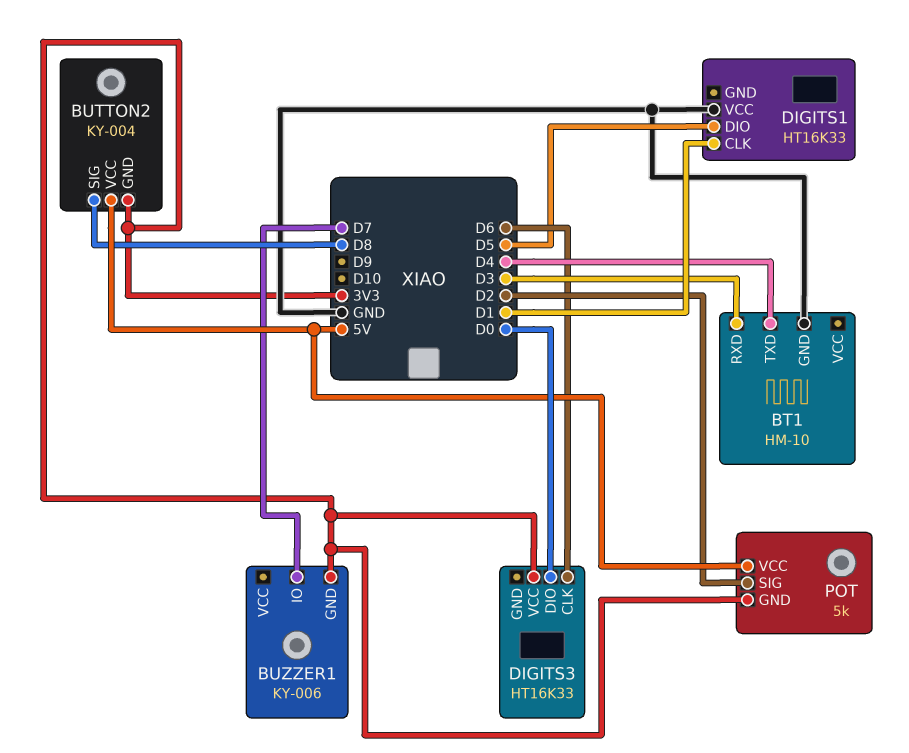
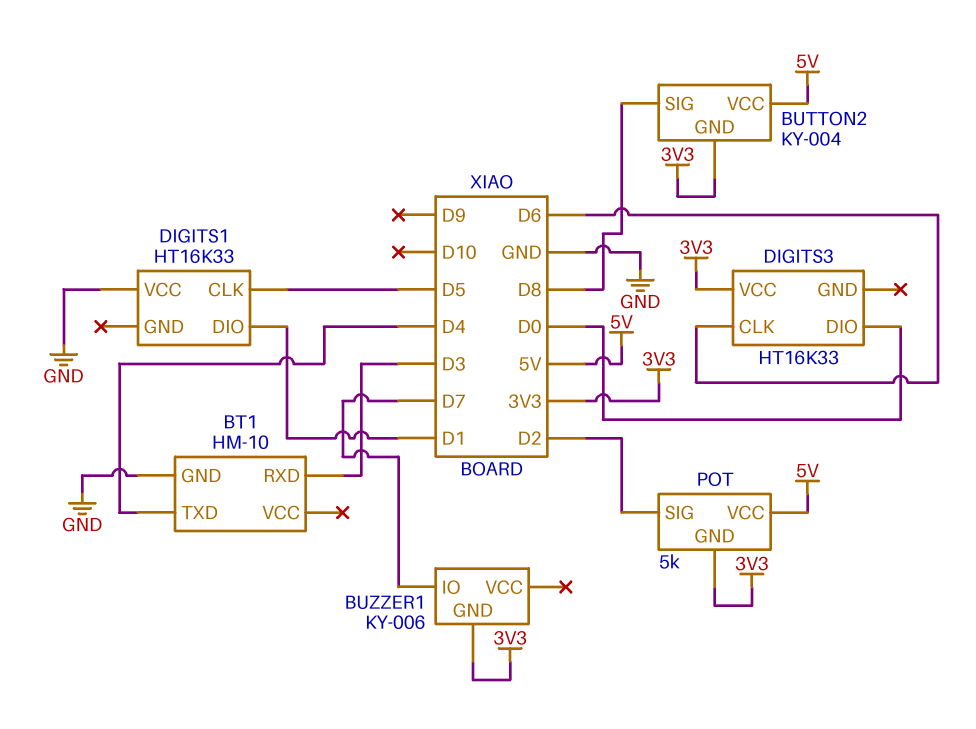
DIGITS1 pin CLK: D1 -> D5
DIGITS1 pin DIO: D5 -> D1

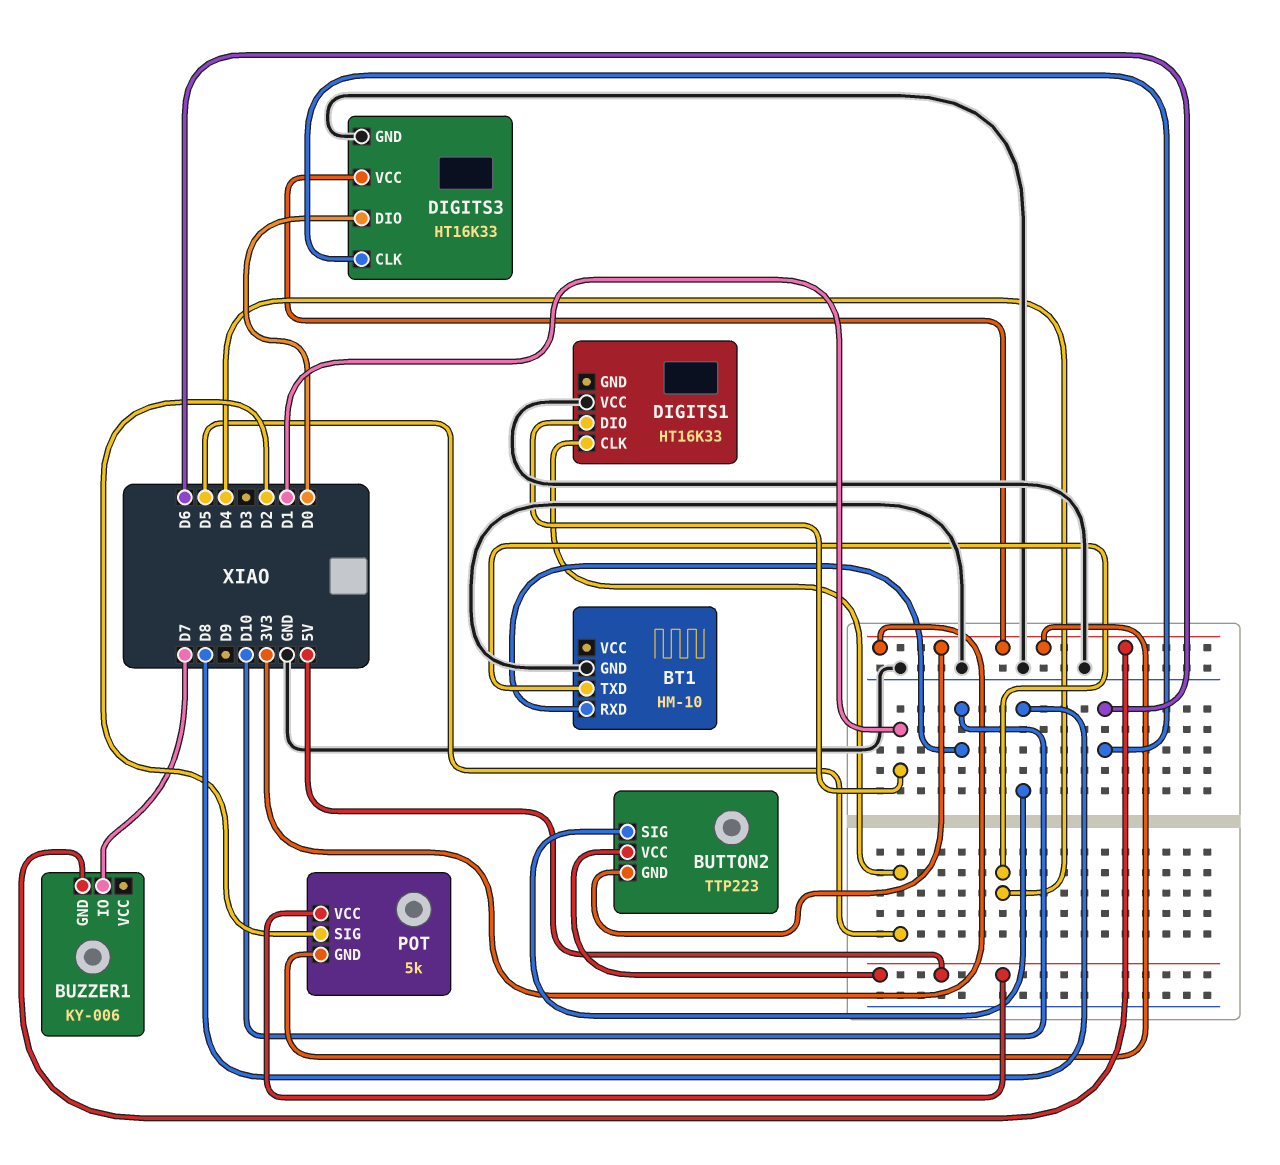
BT1 pin RXD: D3 -> D10
BUTTON2: KY-004 -> TTP223
DIGITS3 pin GND: none -> GND

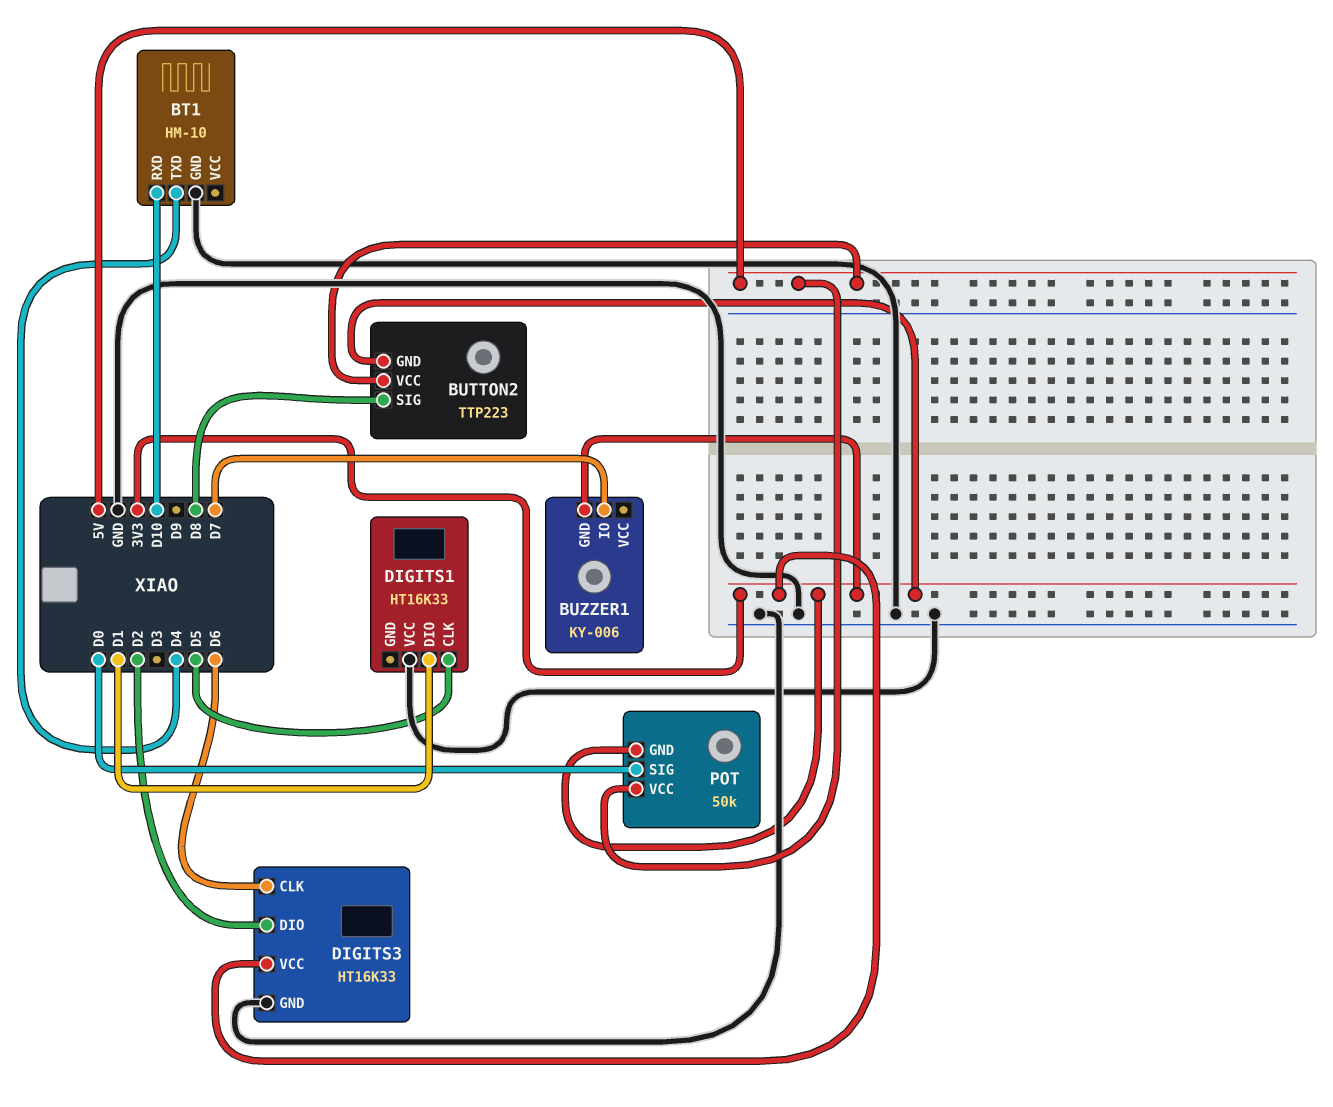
DIGITS3 pin DIO: D0 -> D2
POT: 5k -> 50k
POT pin SIG: D2 -> D0

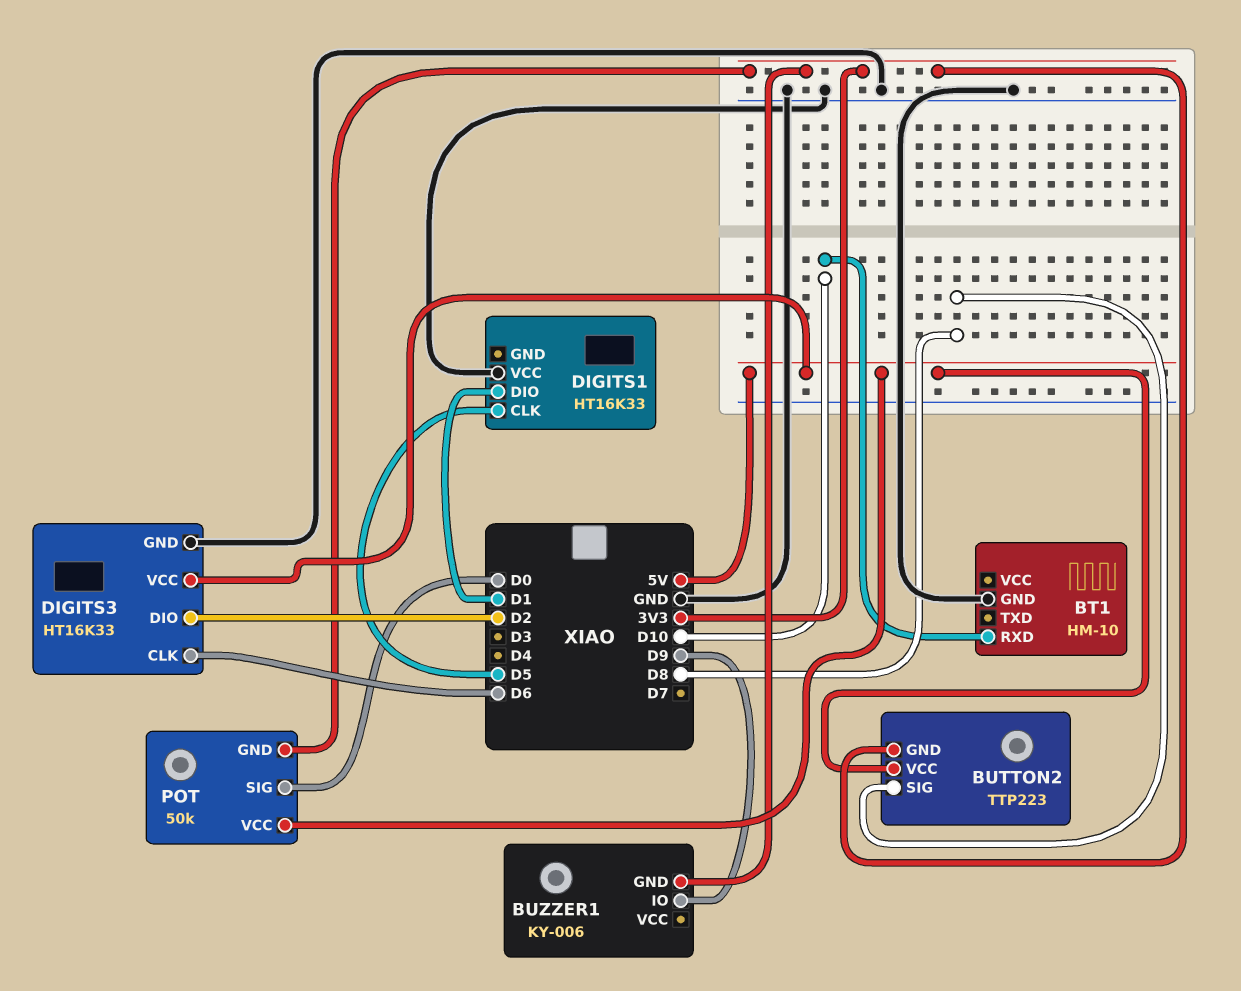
BT1 pin TXD: D4 -> none
BUZZER1 pin IO: D7 -> D9
DIGITS3 pin VCC: 3V3 -> 5V

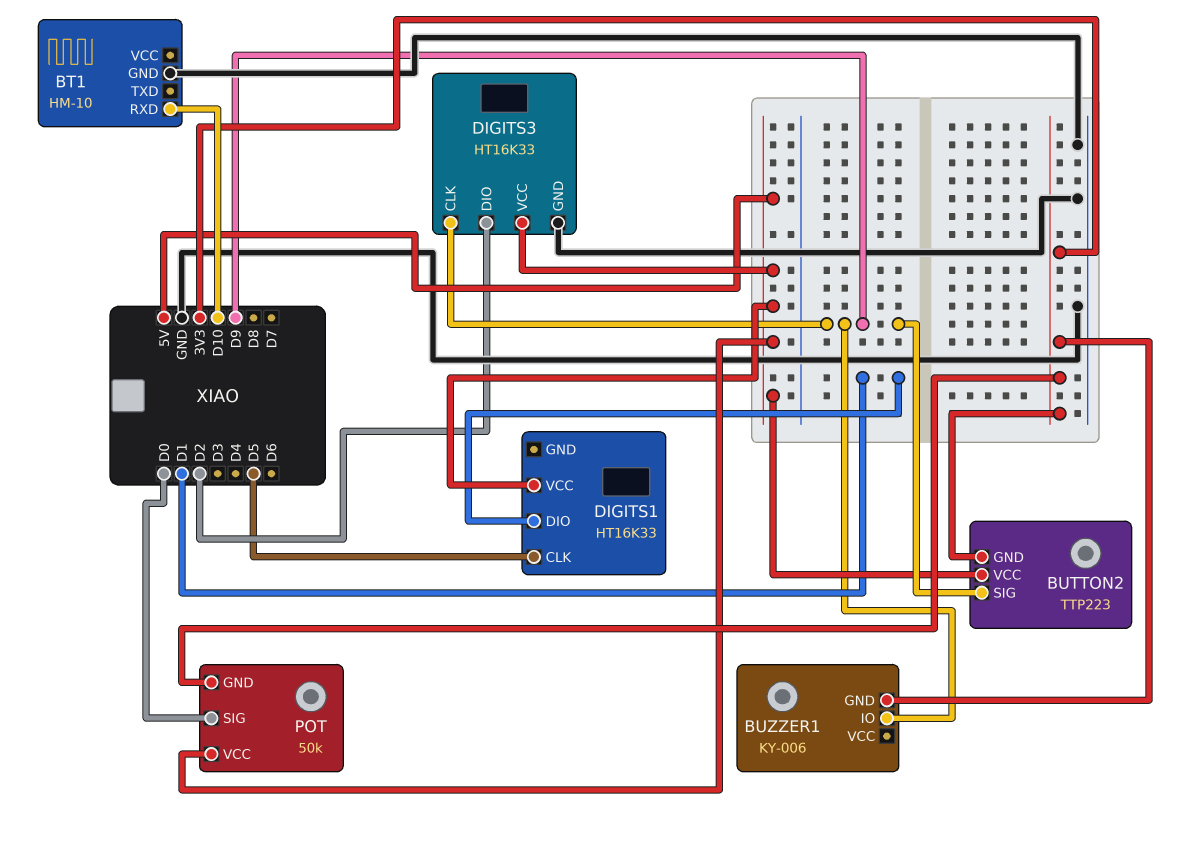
BUTTON2 pin SIG: D8 -> D9
DIGITS1 pin VCC: GND -> 5V
DIGITS3 pin CLK: D6 -> D9

